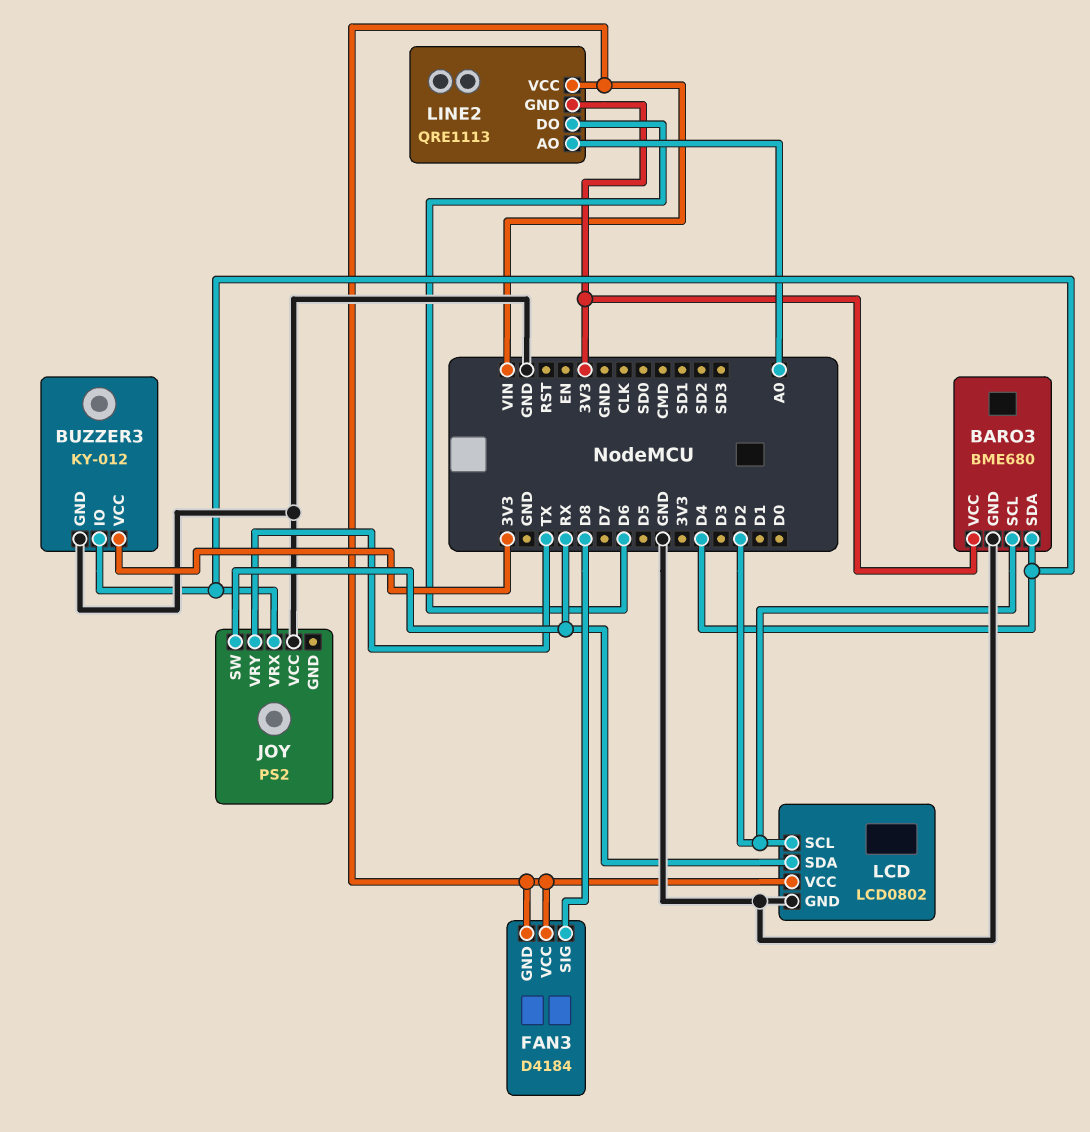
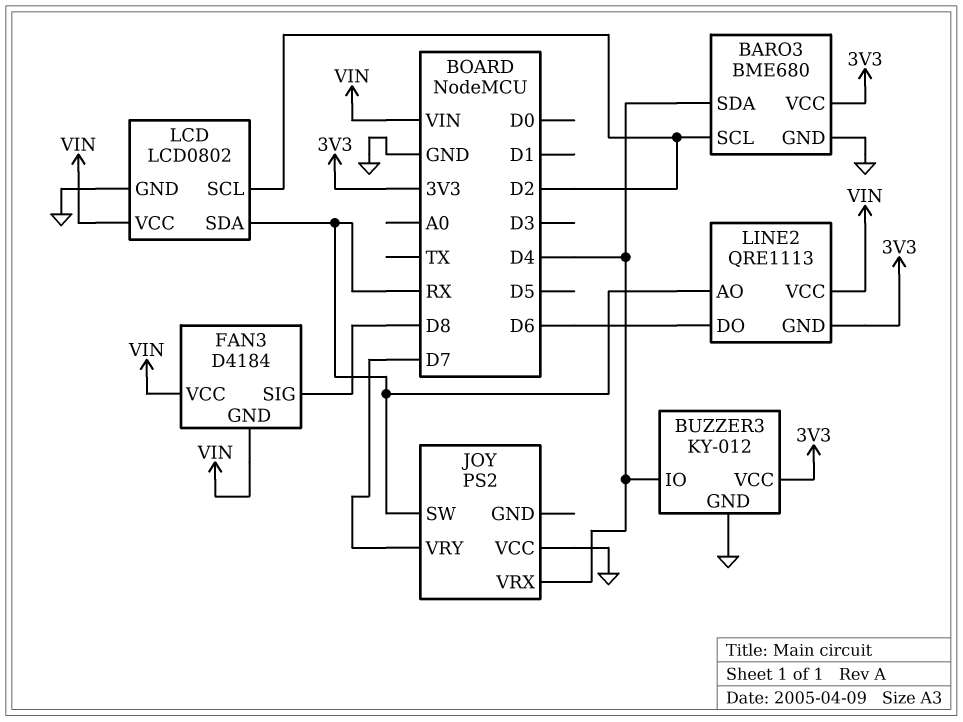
JOY pin VRY: TX -> D7
LINE2 pin AO: A0 -> RX

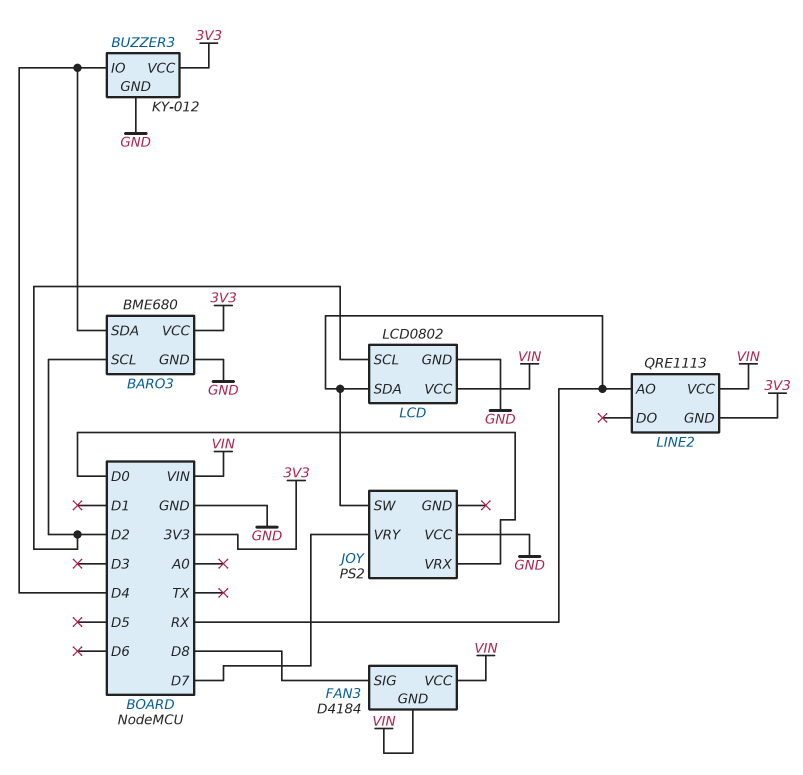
JOY pin VRX: D4 -> D0
LINE2 pin DO: D6 -> none

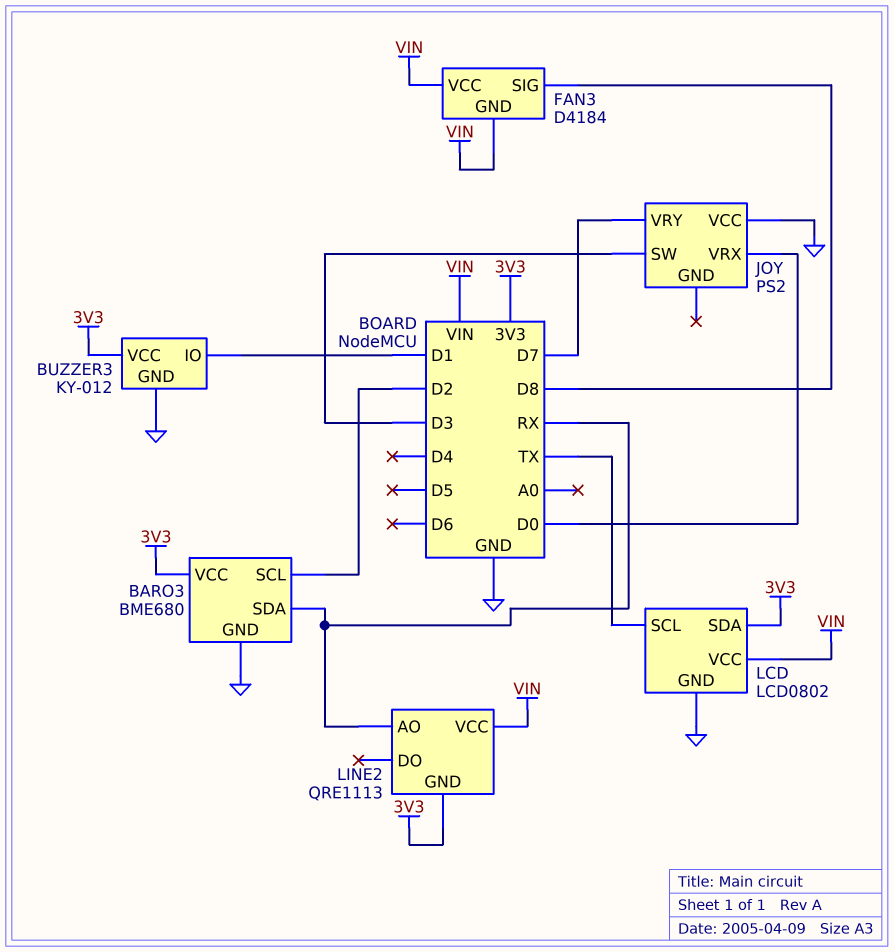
BARO3 pin SDA: D4 -> RX
BUZZER3 pin IO: D4 -> D1
JOY pin SW: RX -> D3
LCD pin SCL: D2 -> TX
LCD pin SDA: RX -> 3V3

